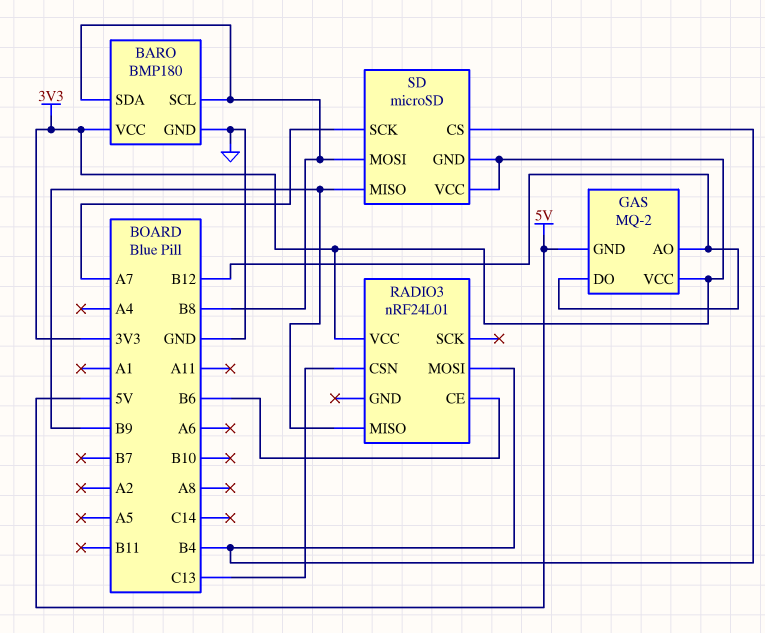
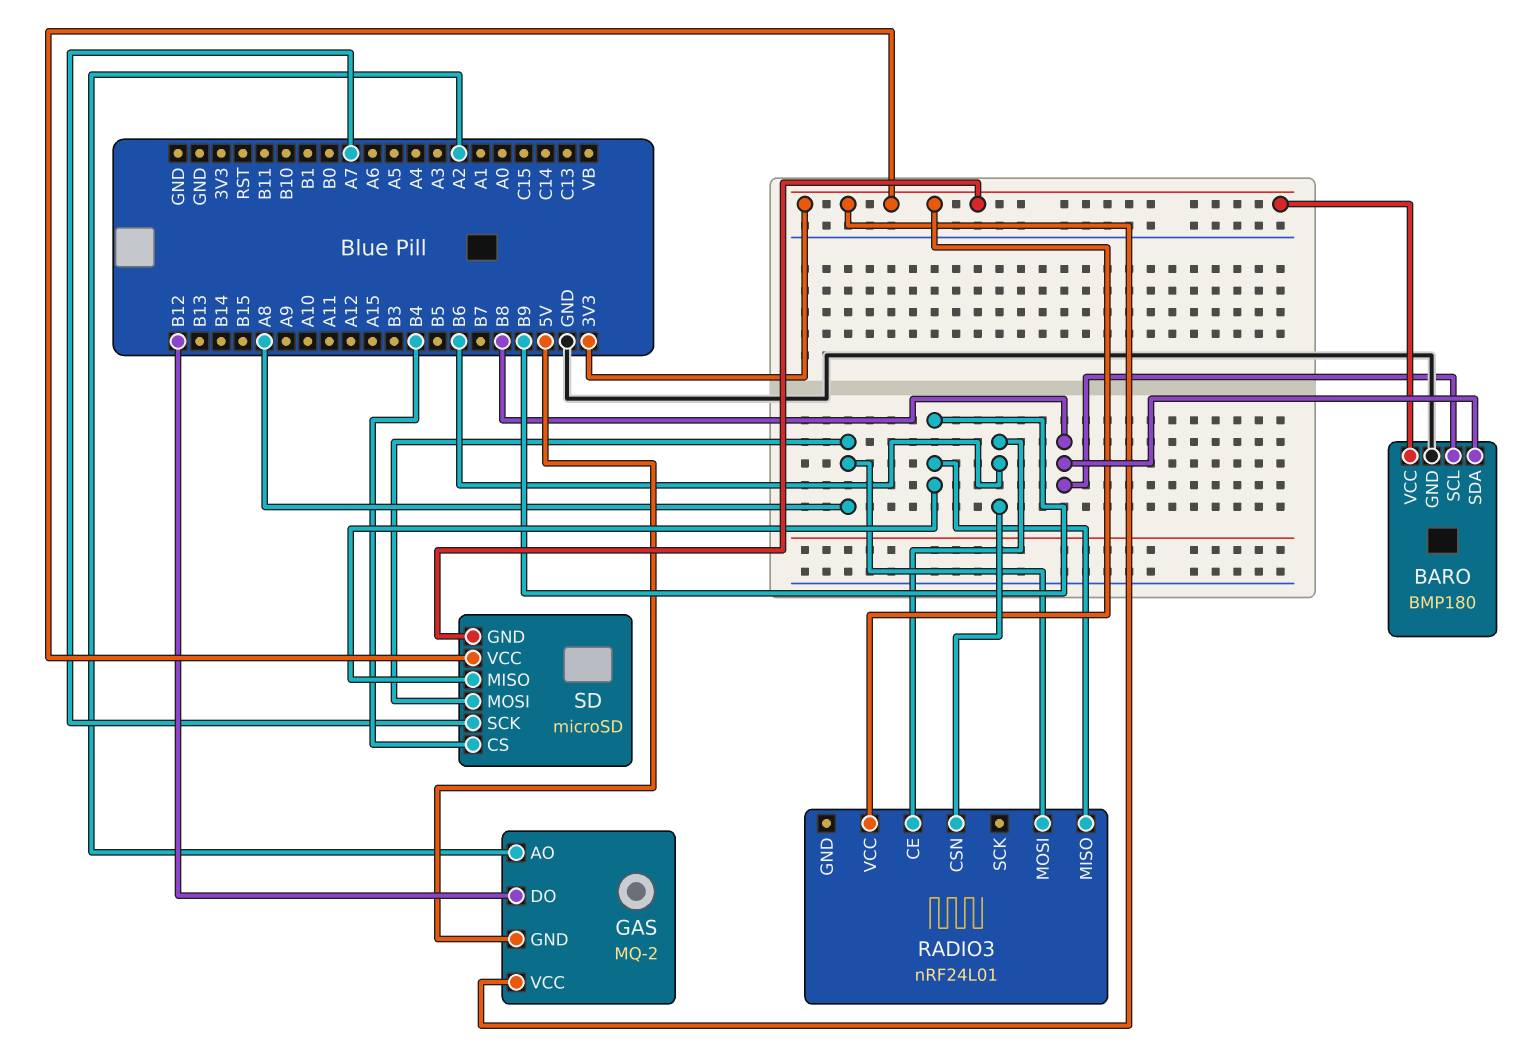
GAS pin AO: B12 -> A2
RADIO3 pin CSN: C13 -> B6
RADIO3 pin MOSI: B4 -> A8
SD pin MOSI: B8 -> A8

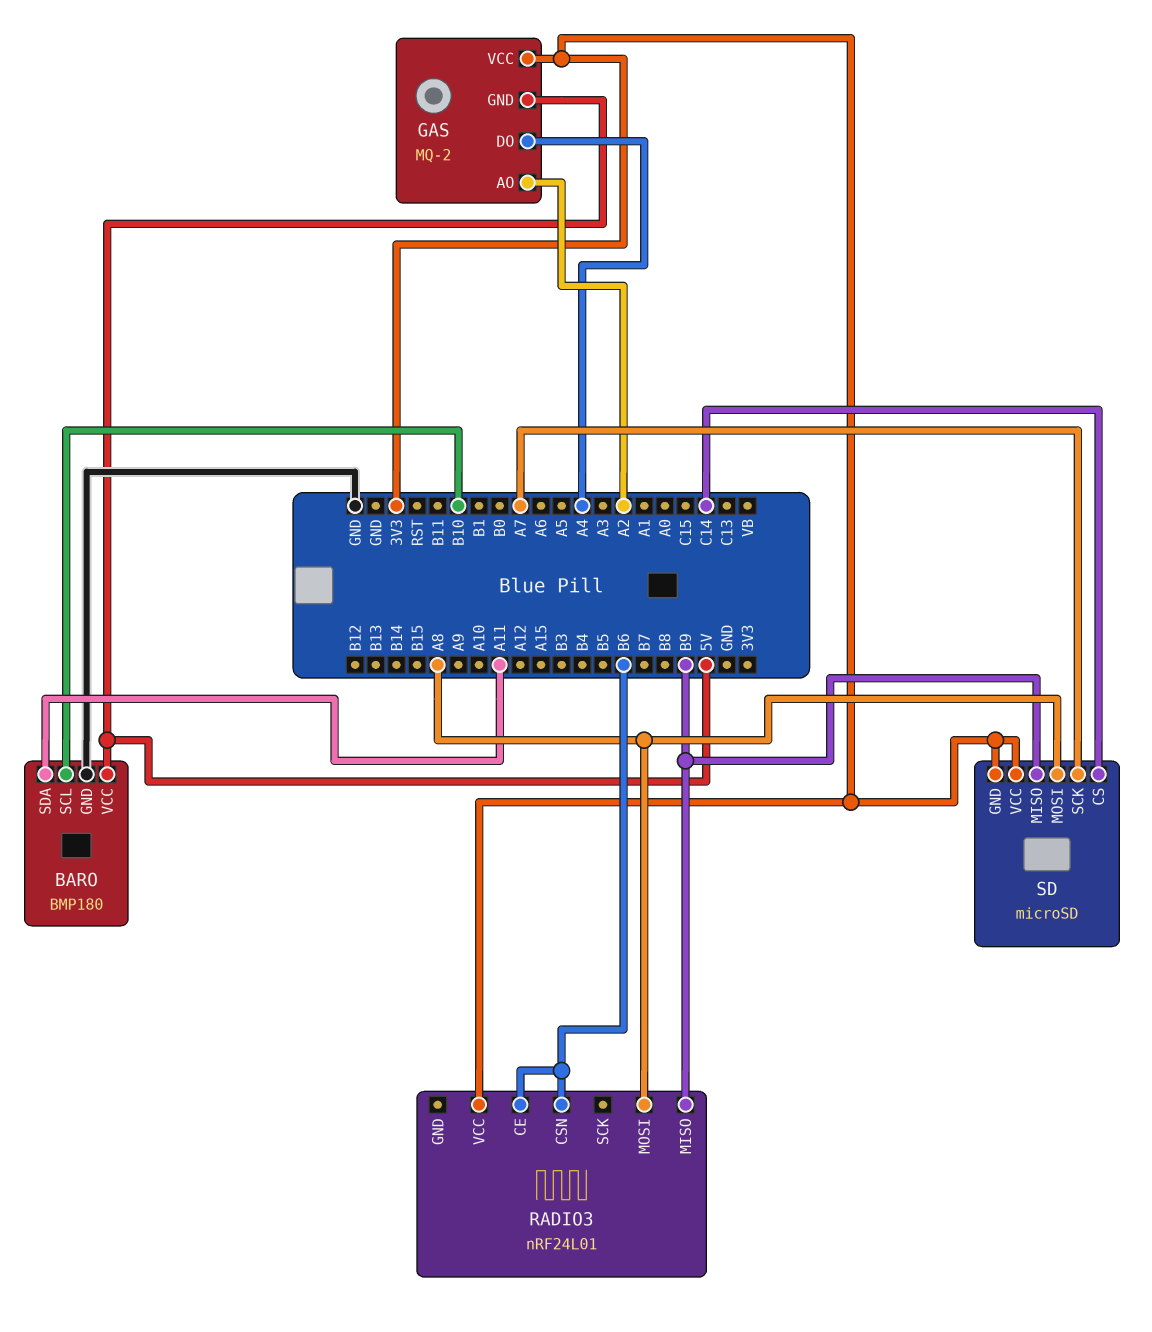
BARO pin SCL: B8 -> B10
BARO pin SDA: B8 -> A11
BARO pin VCC: 3V3 -> 5V
GAS pin DO: B12 -> A4
SD pin CS: B4 -> C14

